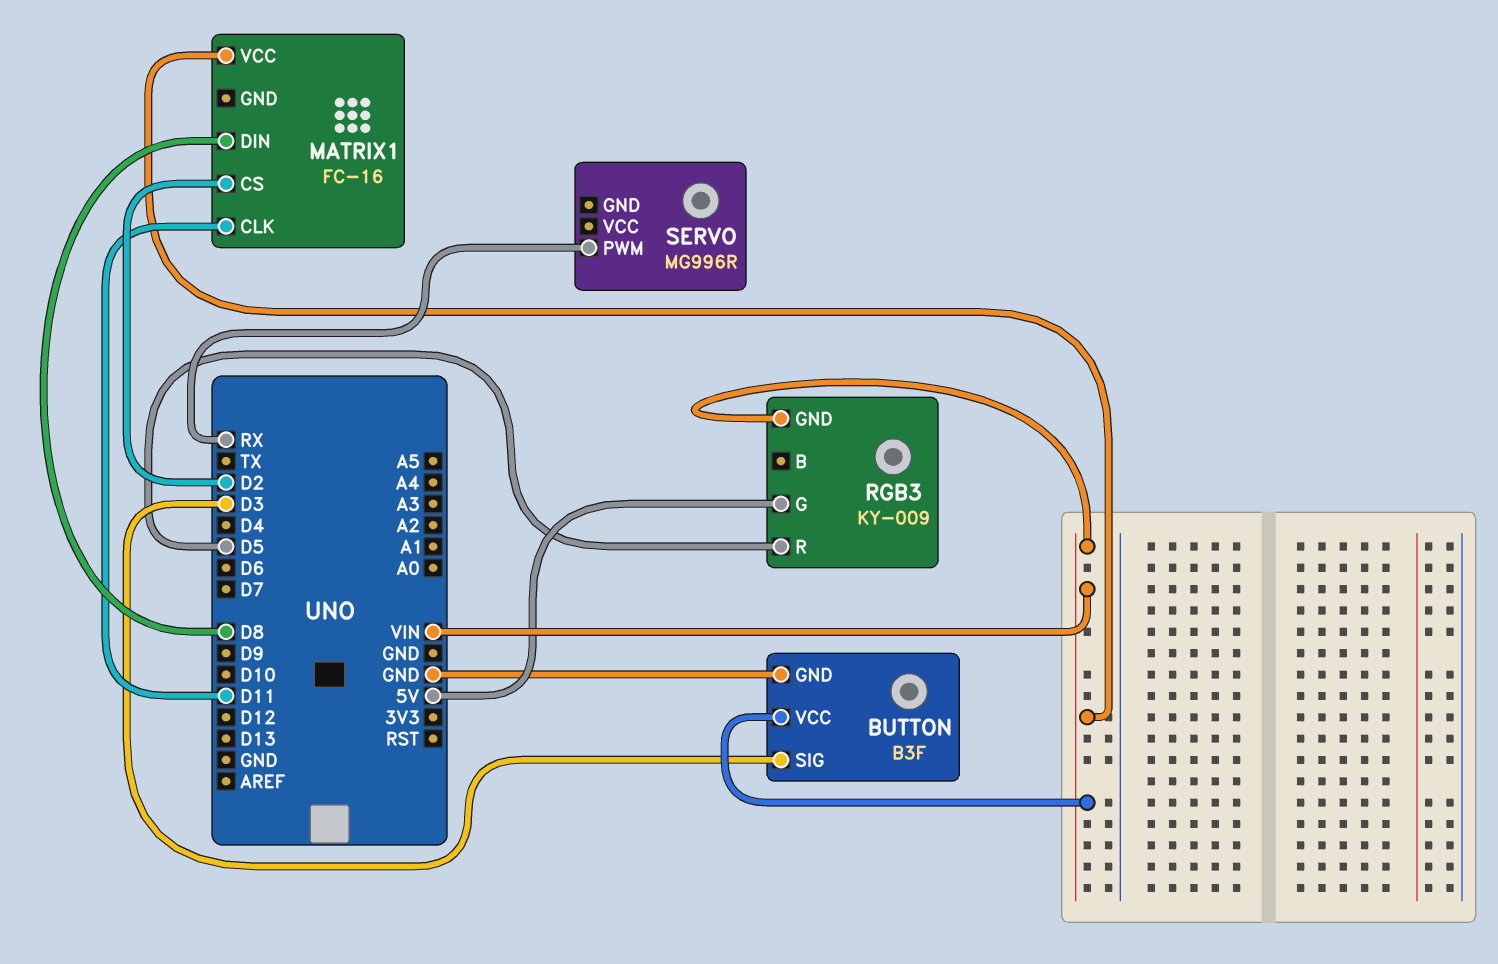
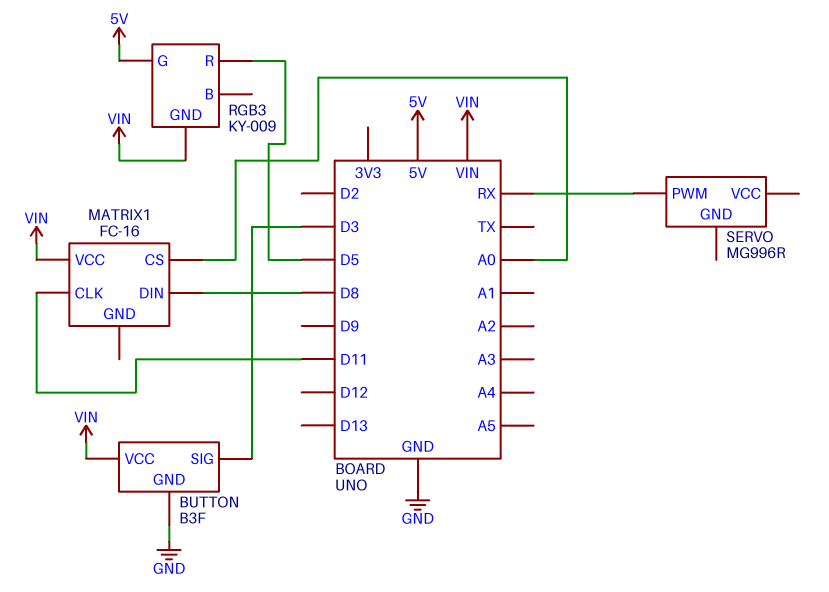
MATRIX1 pin CS: D2 -> A0

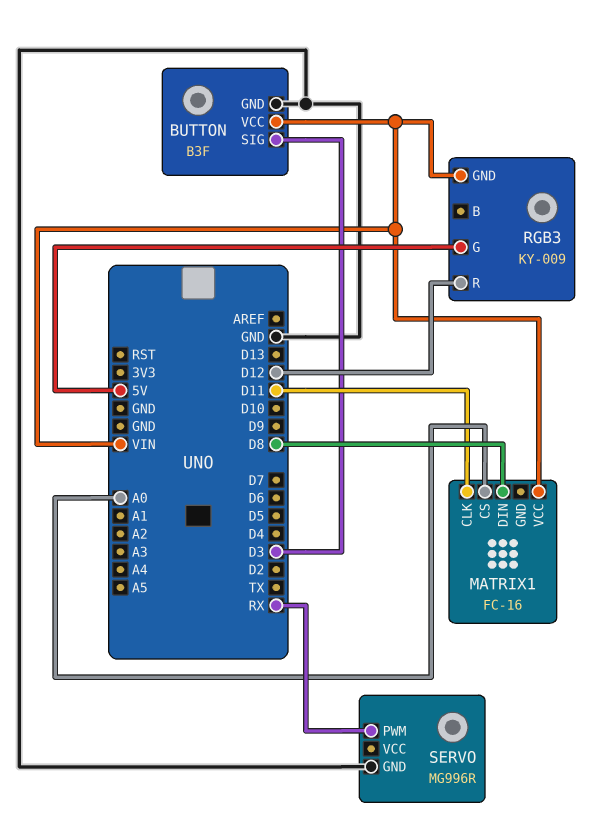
RGB3 pin R: D5 -> D12
SERVO pin GND: none -> GND

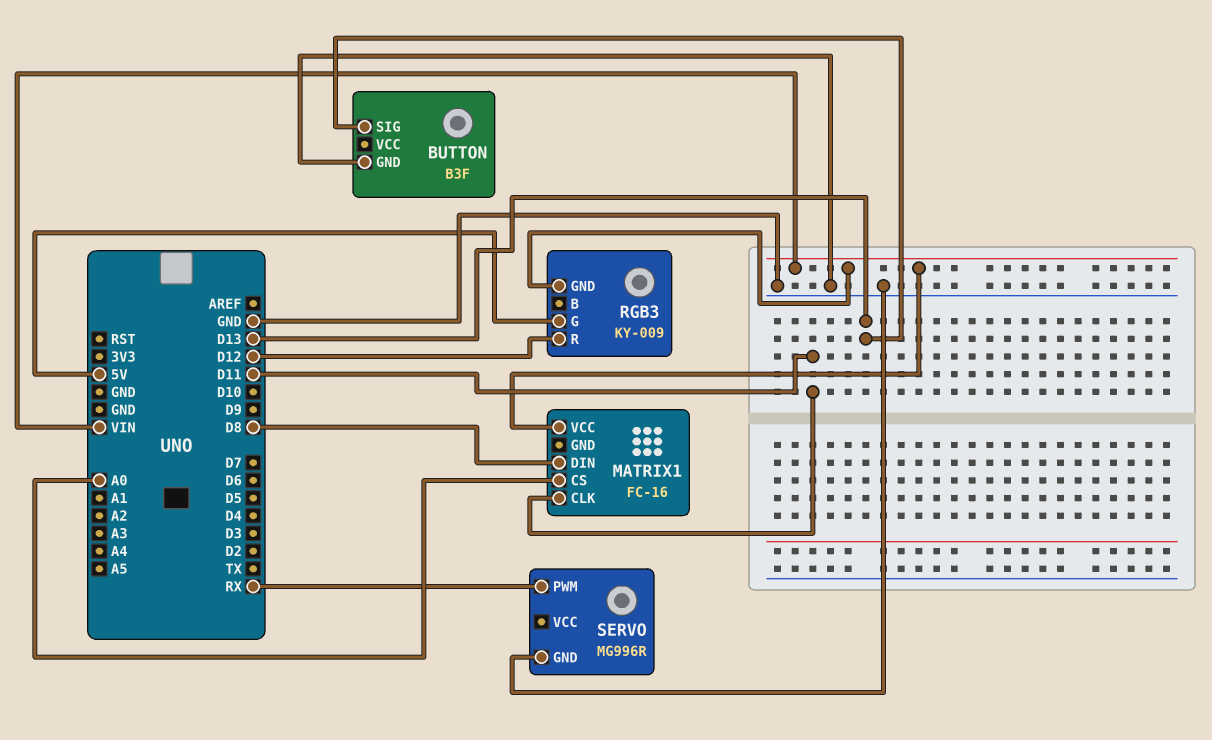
BUTTON pin SIG: D3 -> D13
BUTTON pin VCC: VIN -> none

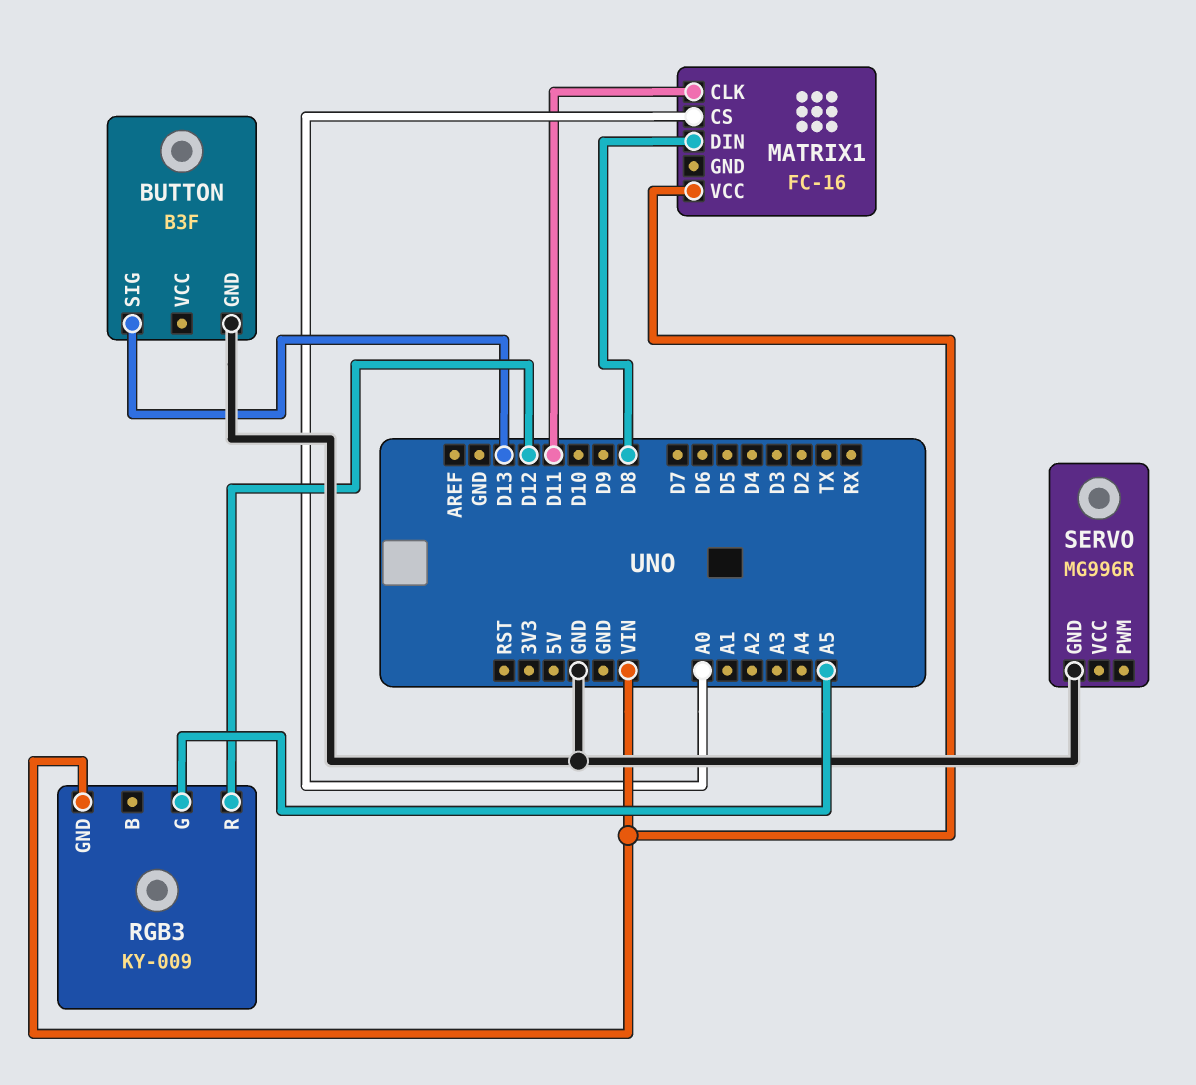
RGB3 pin G: 5V -> A5
SERVO pin PWM: RX -> none

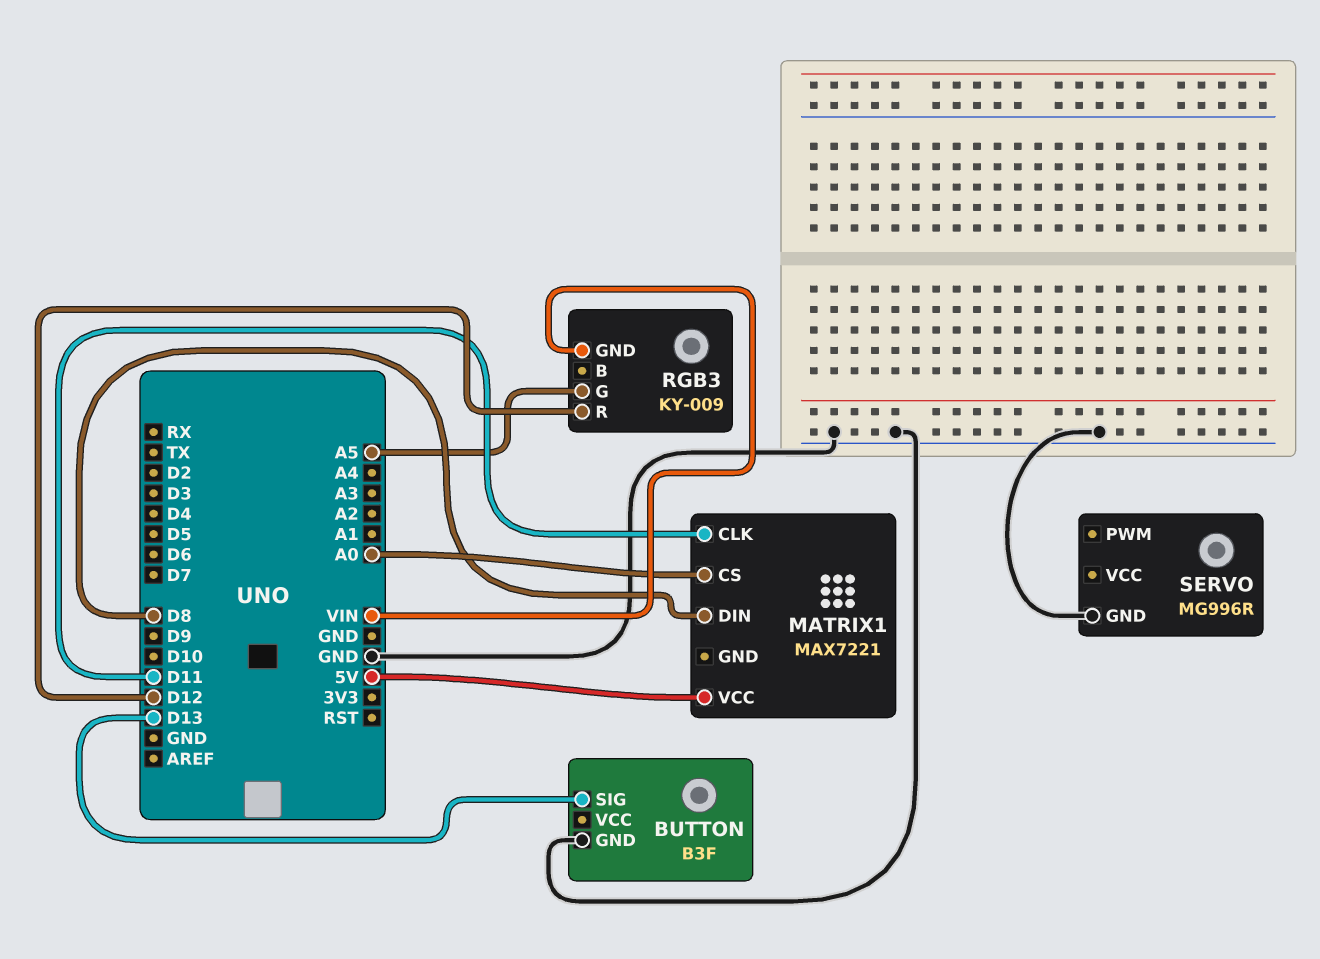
MATRIX1: FC-16 -> MAX7221
MATRIX1 pin VCC: VIN -> 5V

